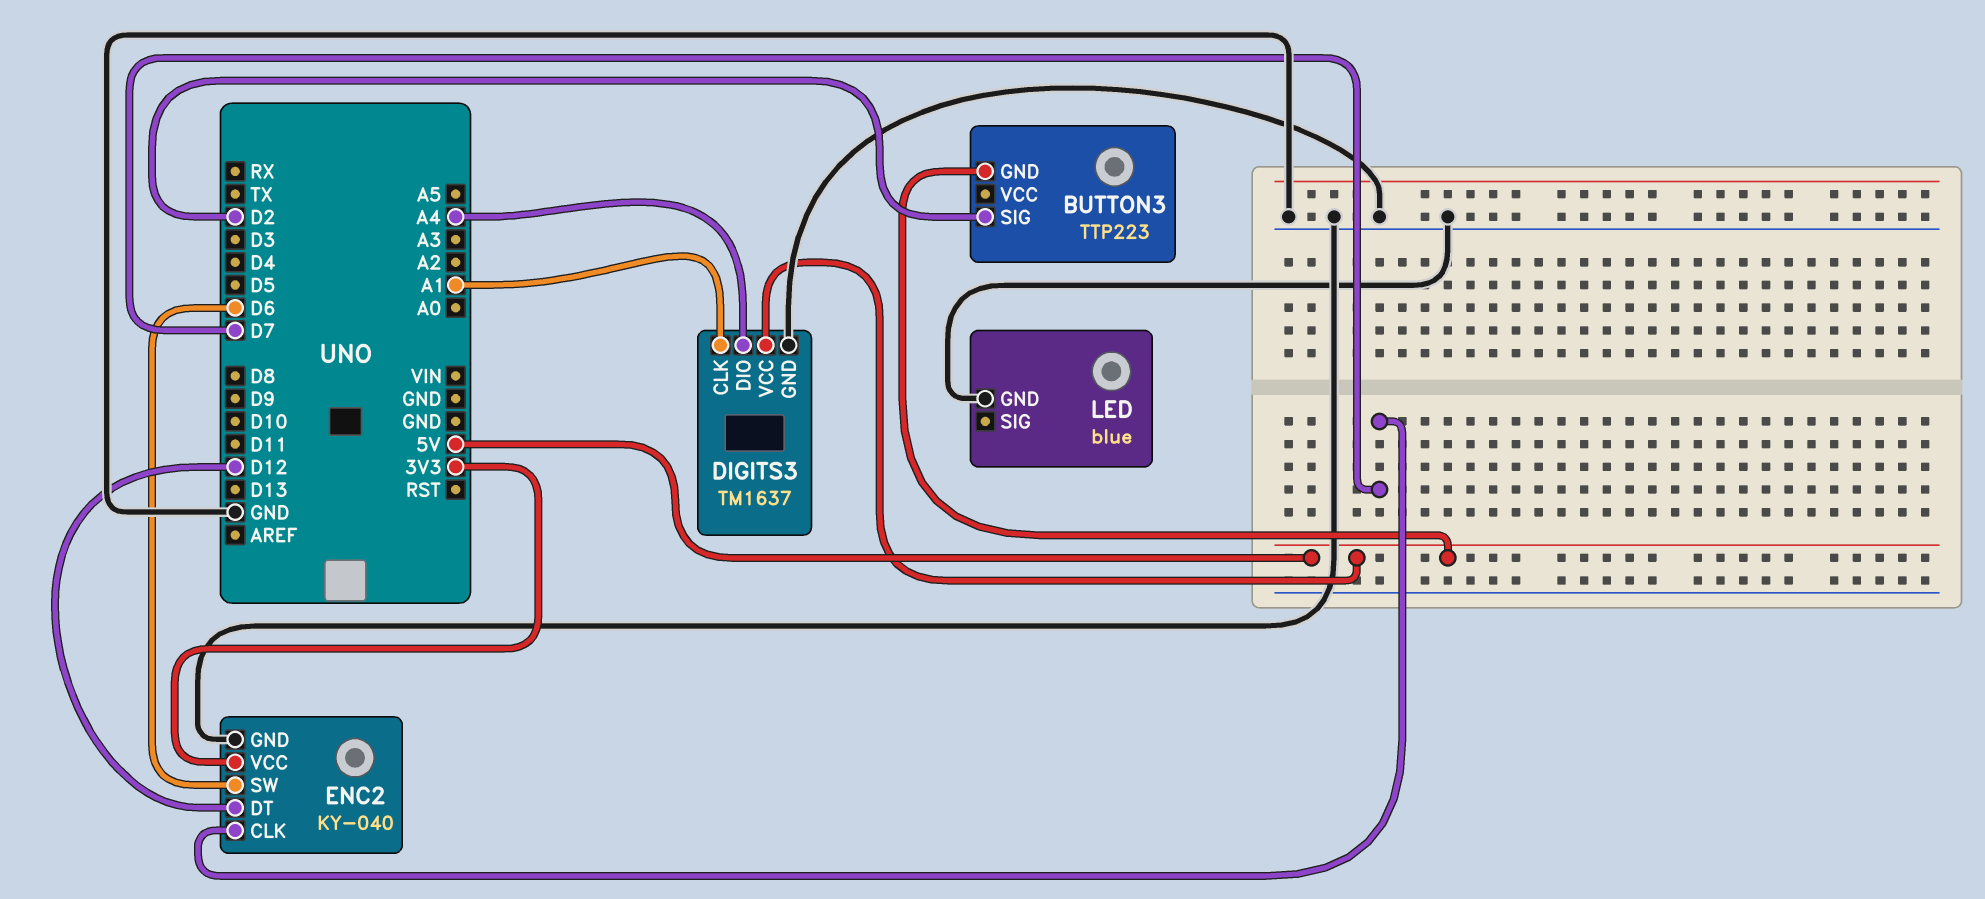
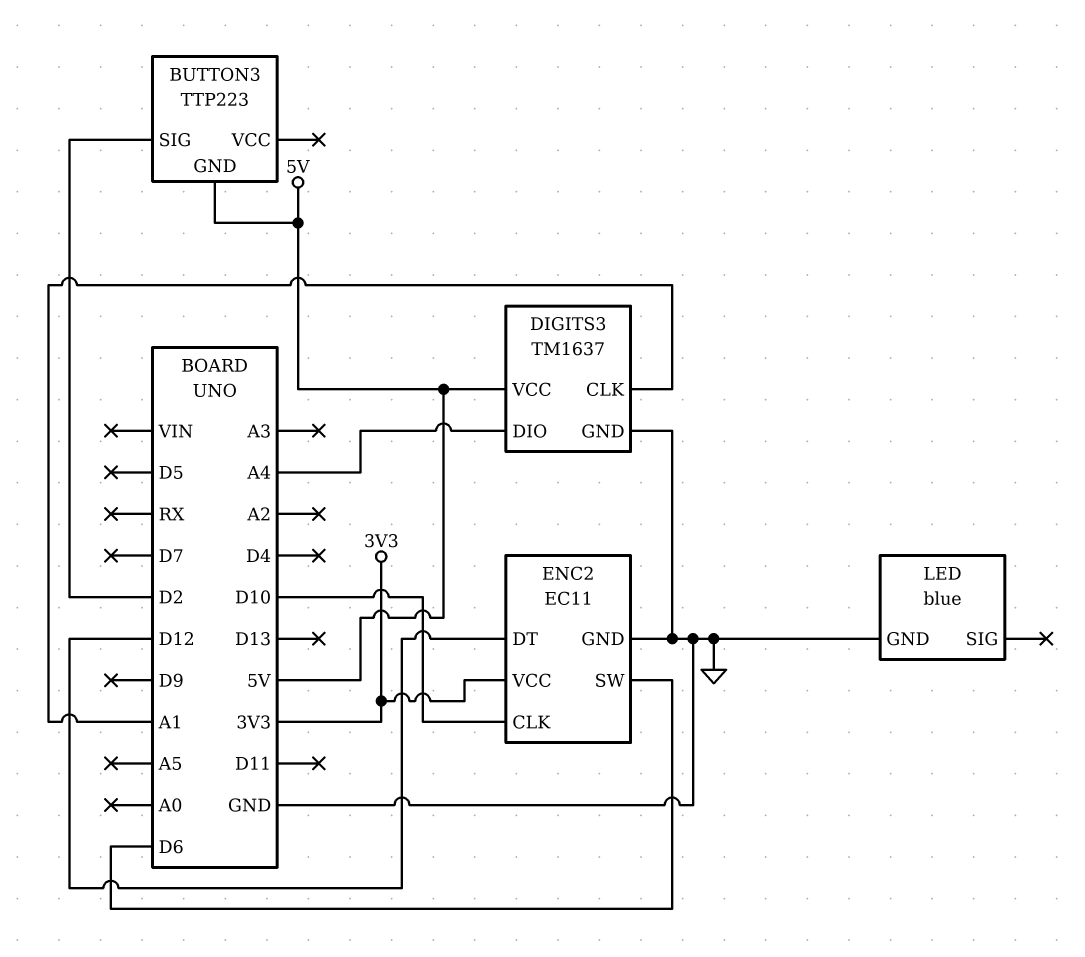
ENC2: KY-040 -> EC11
ENC2 pin CLK: D7 -> D10

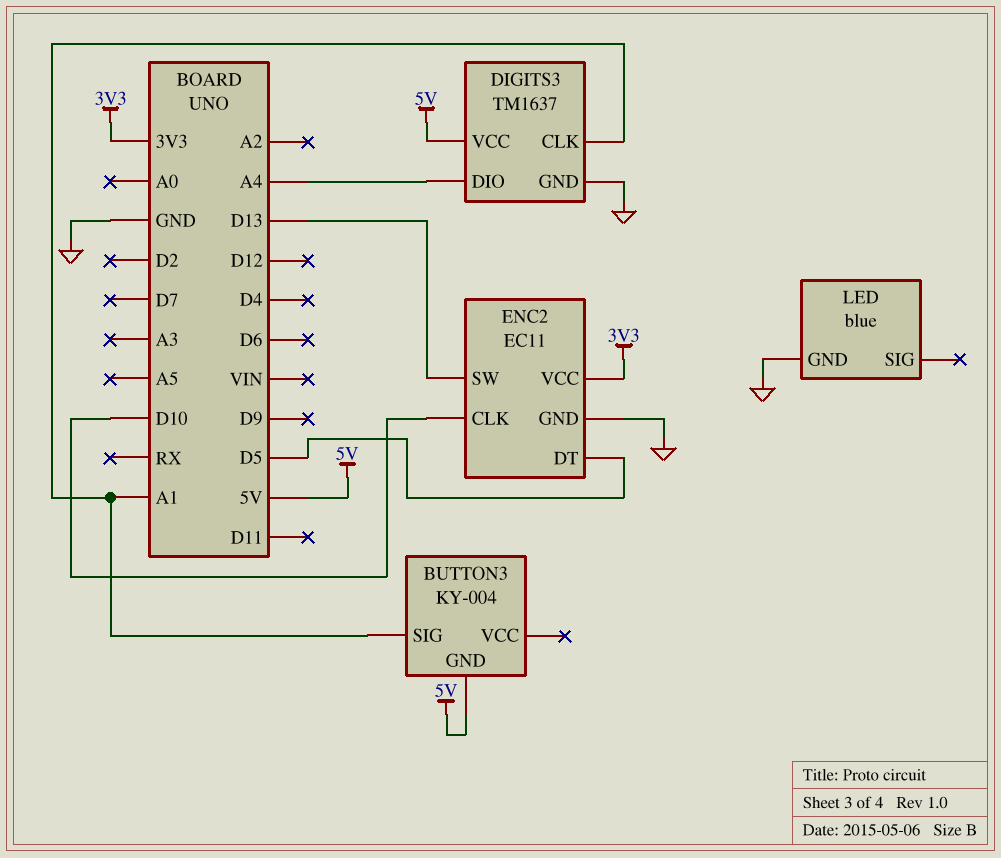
BUTTON3: TTP223 -> KY-004
BUTTON3 pin SIG: D2 -> A1
ENC2 pin DT: D12 -> D5
ENC2 pin SW: D6 -> D13

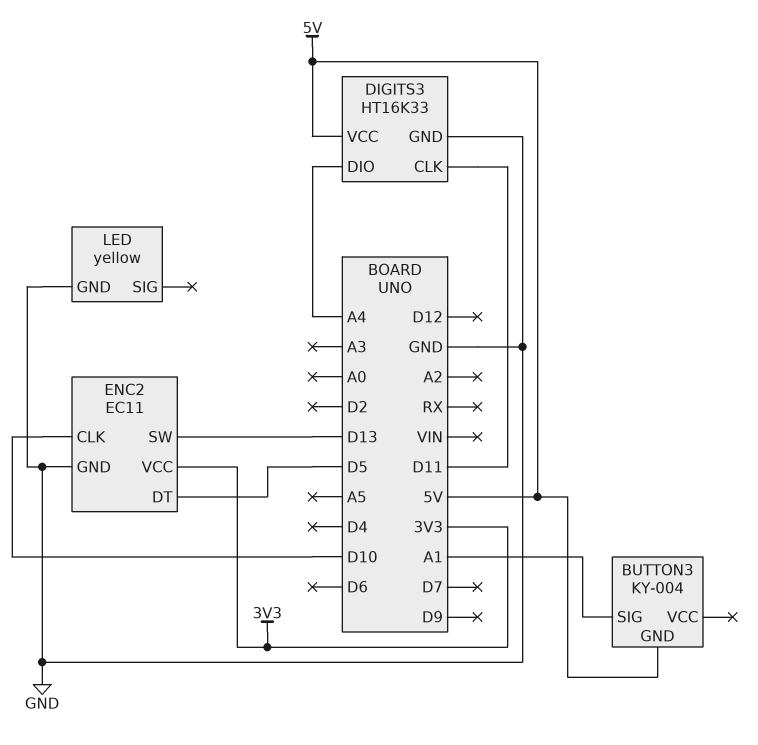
DIGITS3: TM1637 -> HT16K33
DIGITS3 pin CLK: A1 -> D11
LED: blue -> yellow

